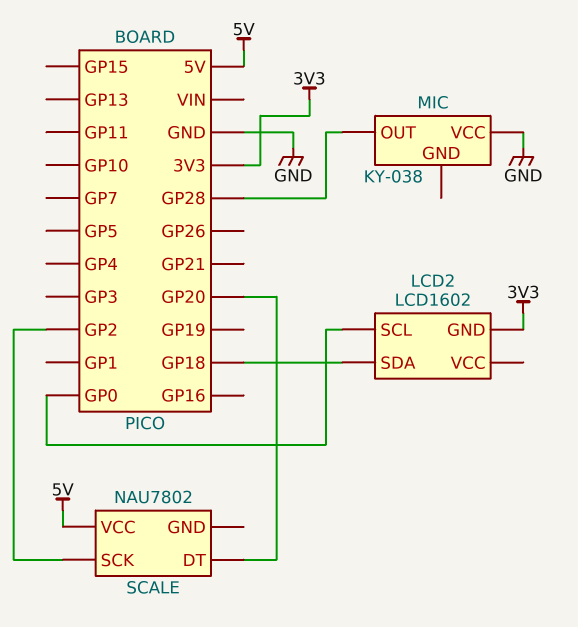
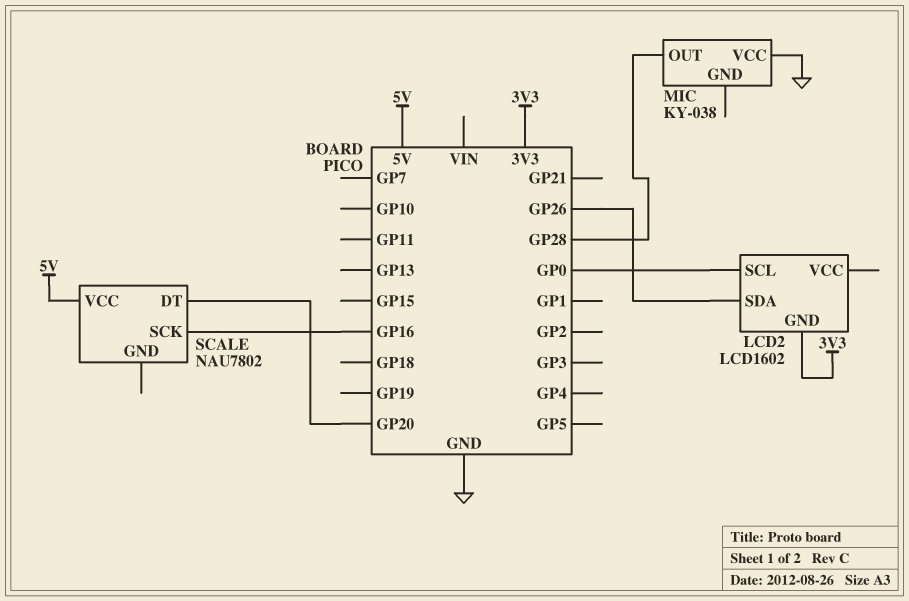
LCD2 pin SDA: GP18 -> GP26
SCALE pin SCK: GP2 -> GP16

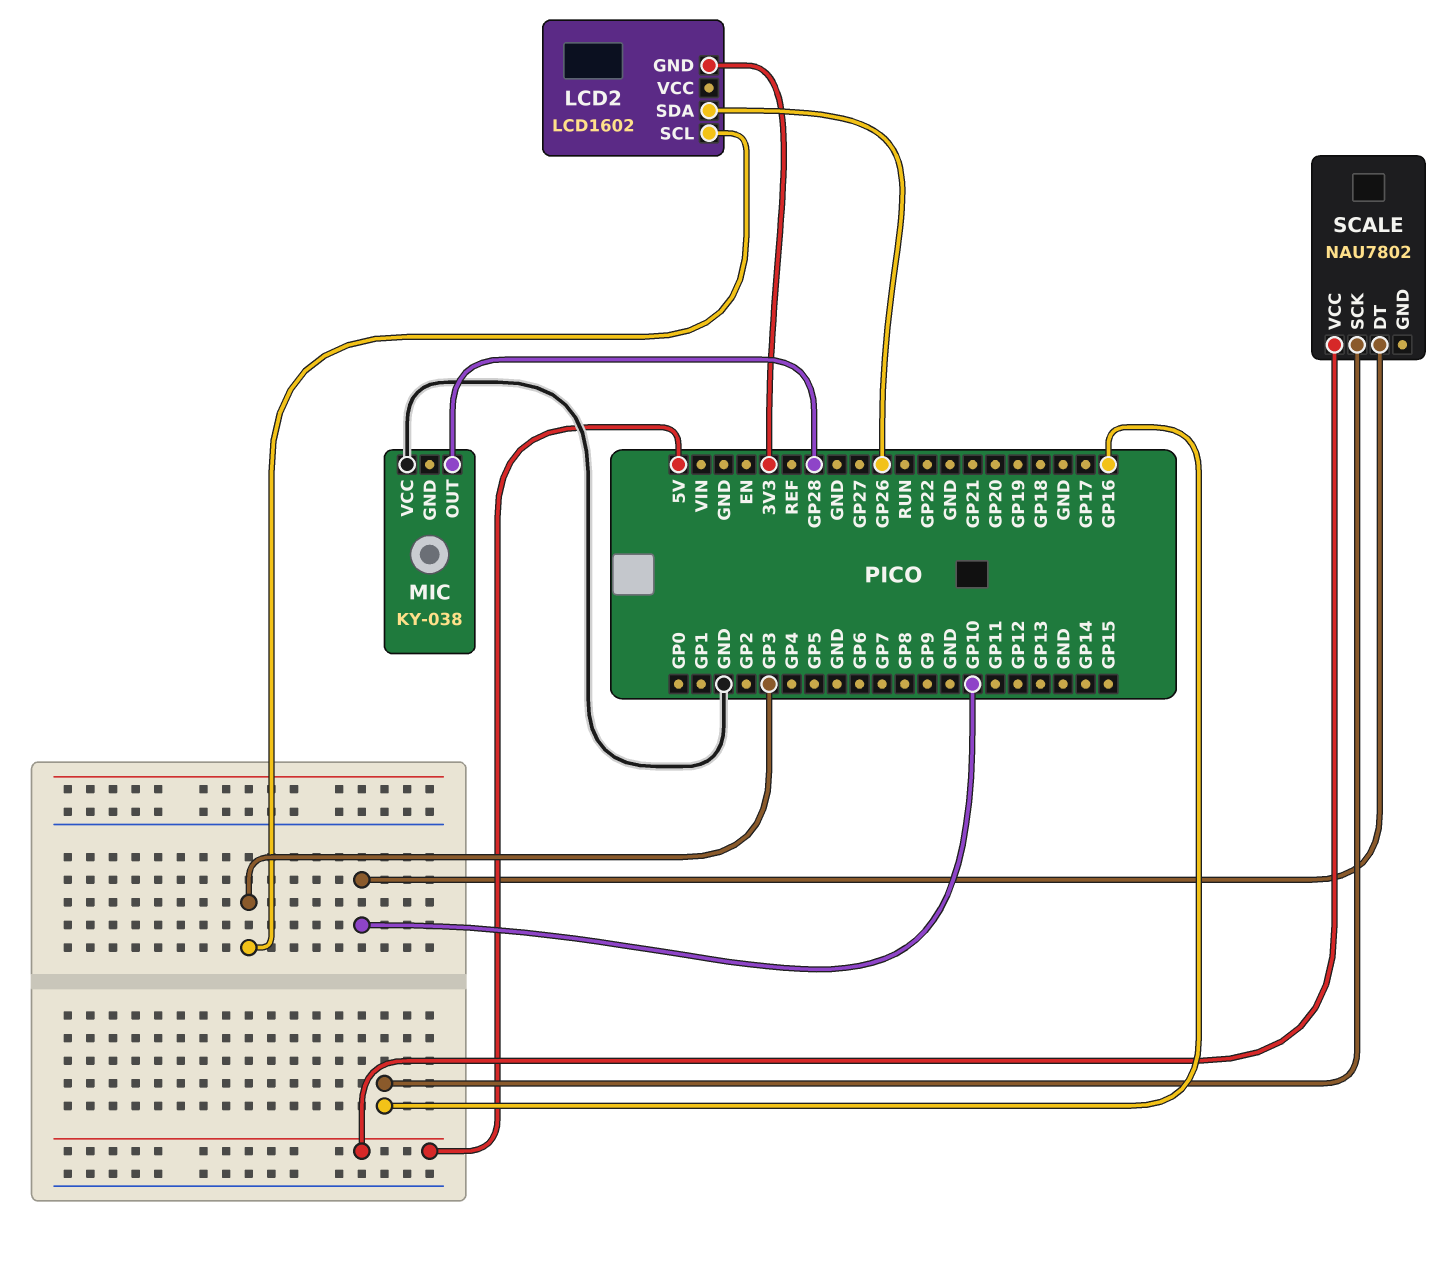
LCD2 pin SCL: GP0 -> GP3
SCALE pin DT: GP20 -> GP10

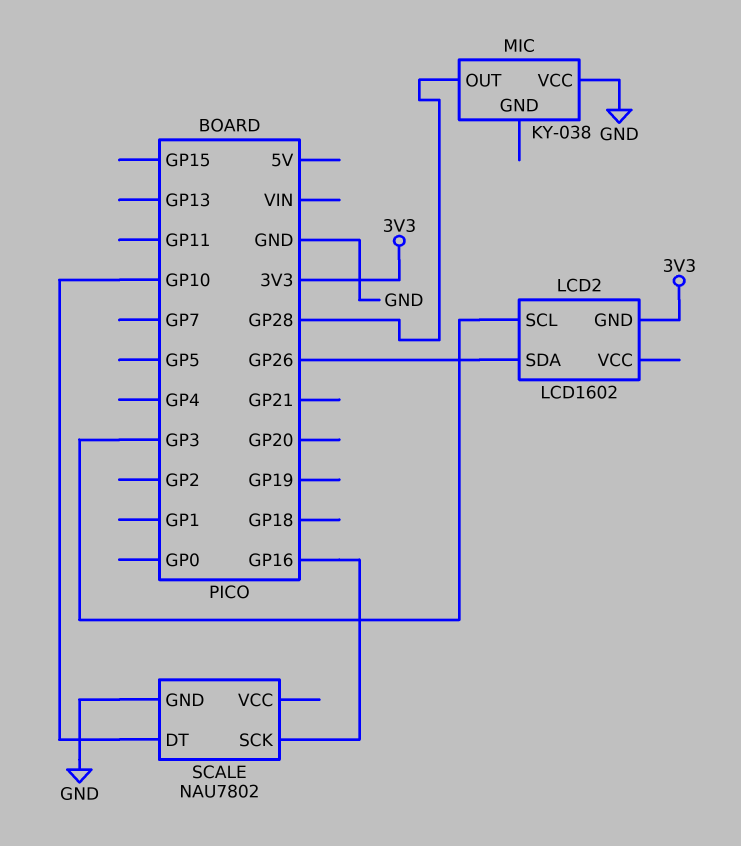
SCALE pin GND: none -> GND
SCALE pin VCC: 5V -> none

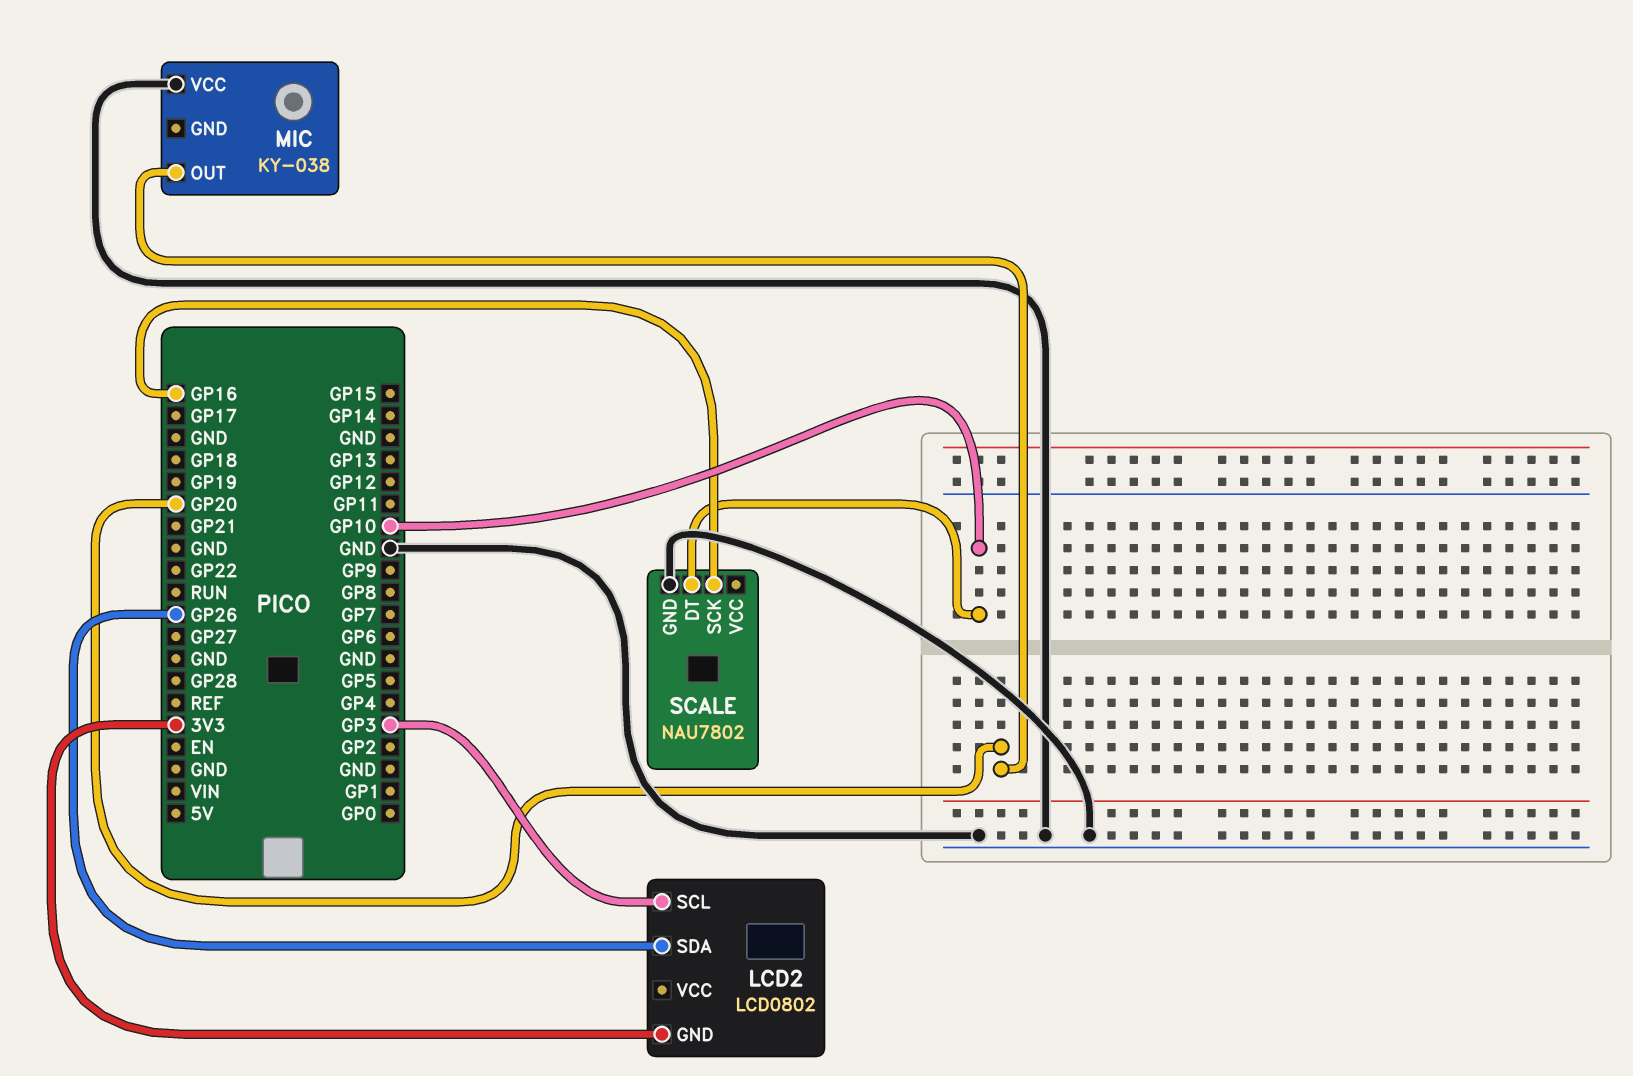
LCD2: LCD1602 -> LCD0802
MIC pin OUT: GP28 -> GP20

